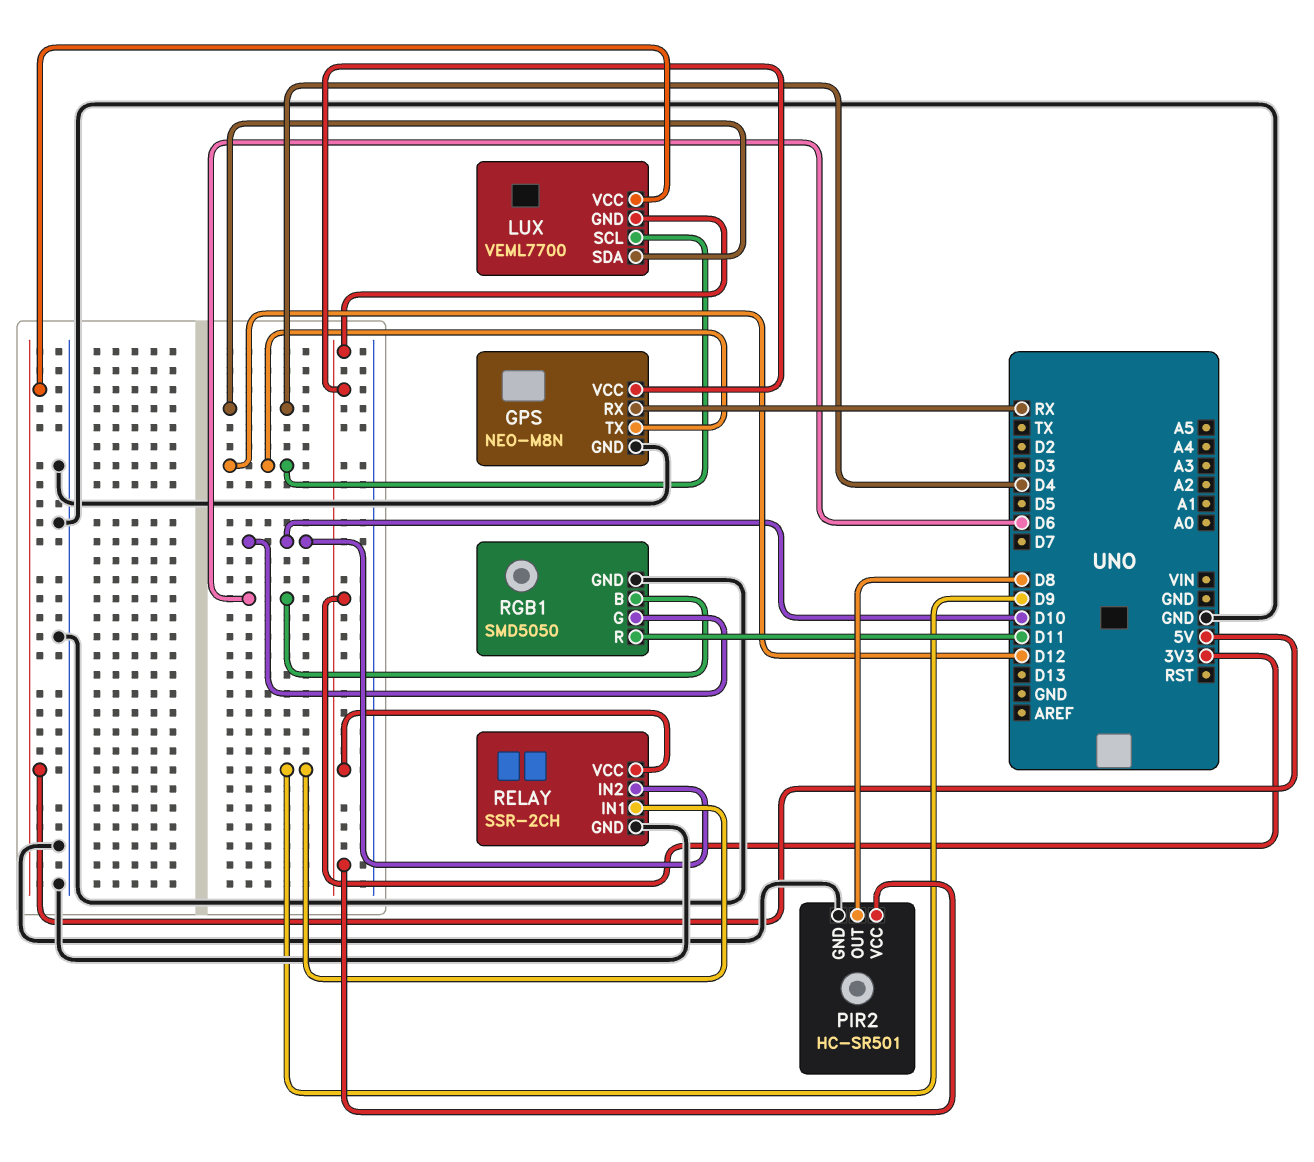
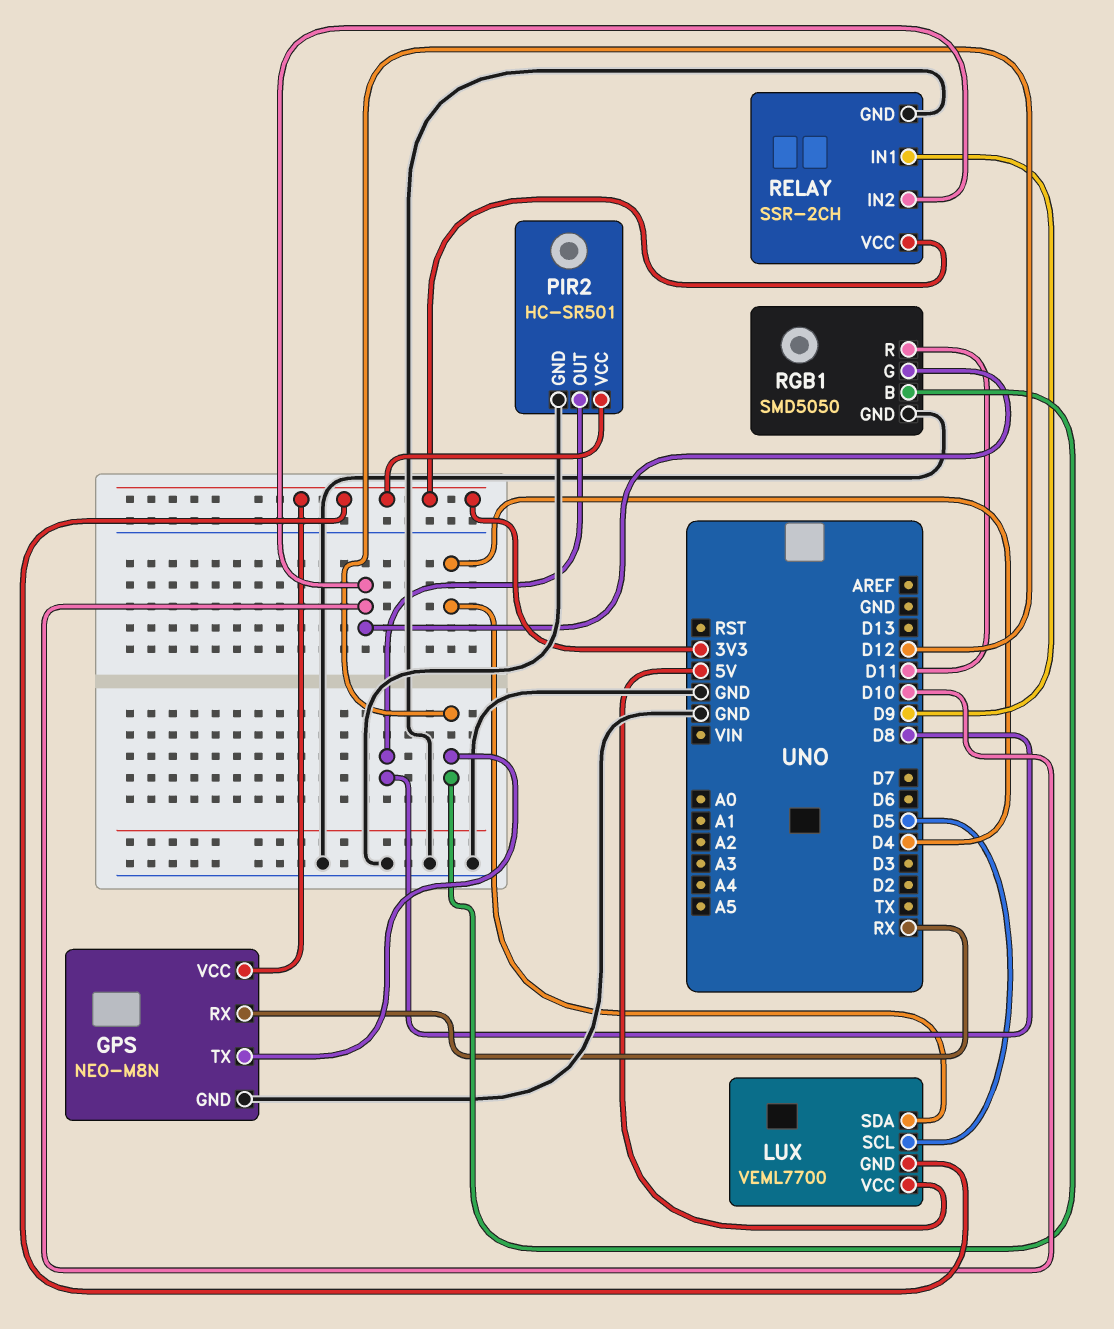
LUX pin SCL: D12 -> D5
RGB1 pin B: D6 -> D12

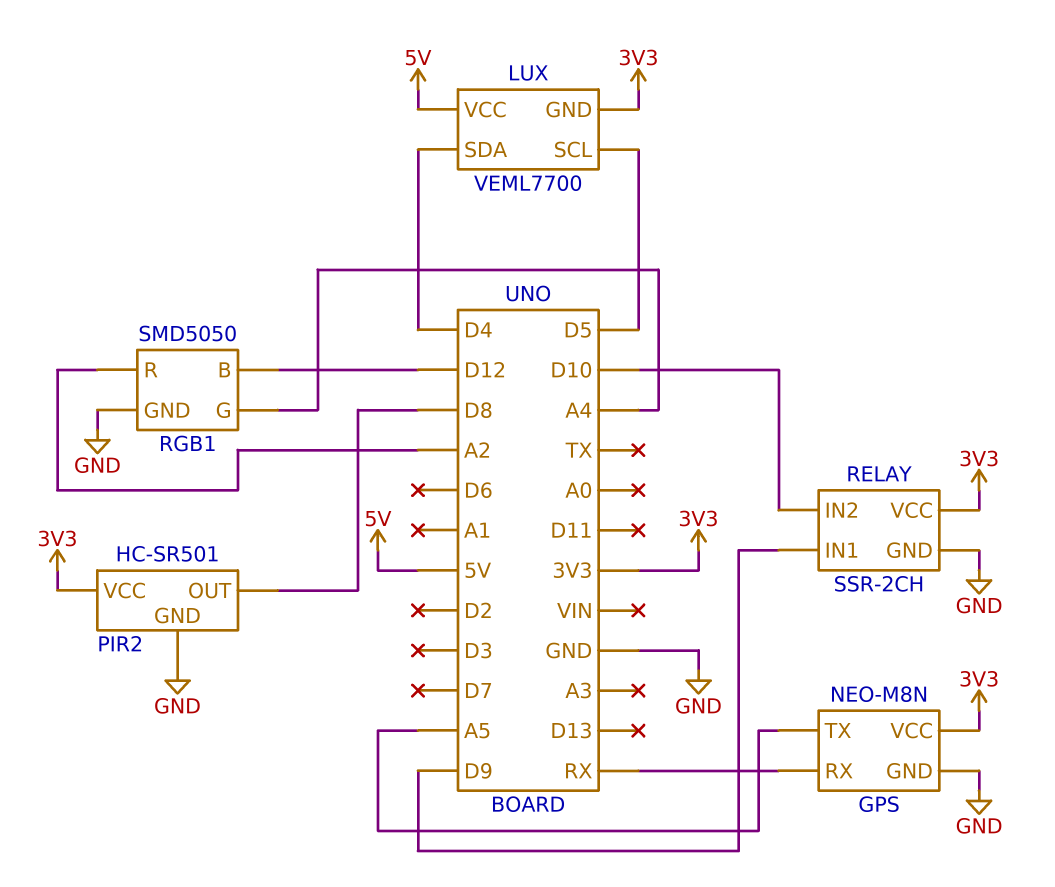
GPS pin TX: D12 -> A5
RGB1 pin G: D10 -> A4
RGB1 pin R: D11 -> A2

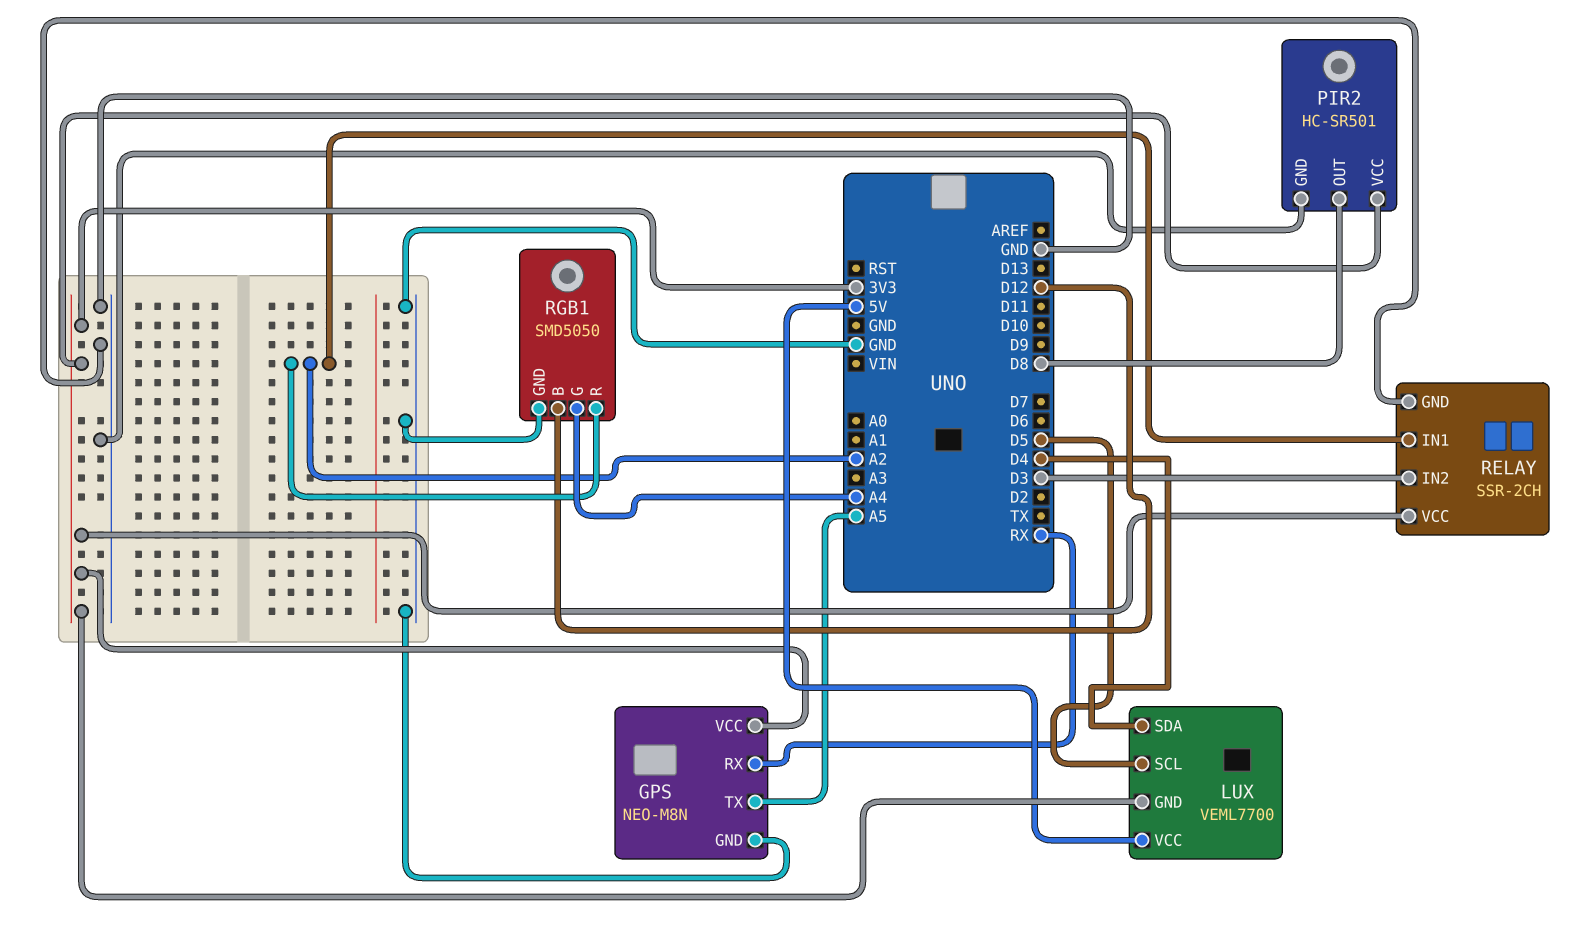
RELAY pin IN1: D9 -> A2
RELAY pin IN2: D10 -> D3

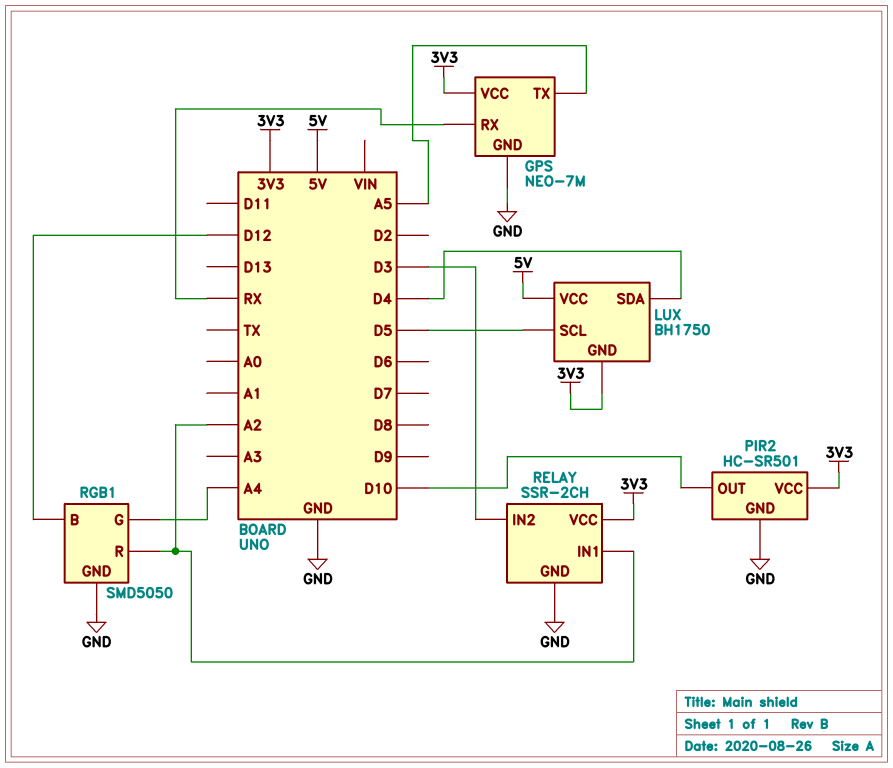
GPS: NEO-M8N -> NEO-7M
LUX: VEML7700 -> BH1750
PIR2 pin OUT: D8 -> D10

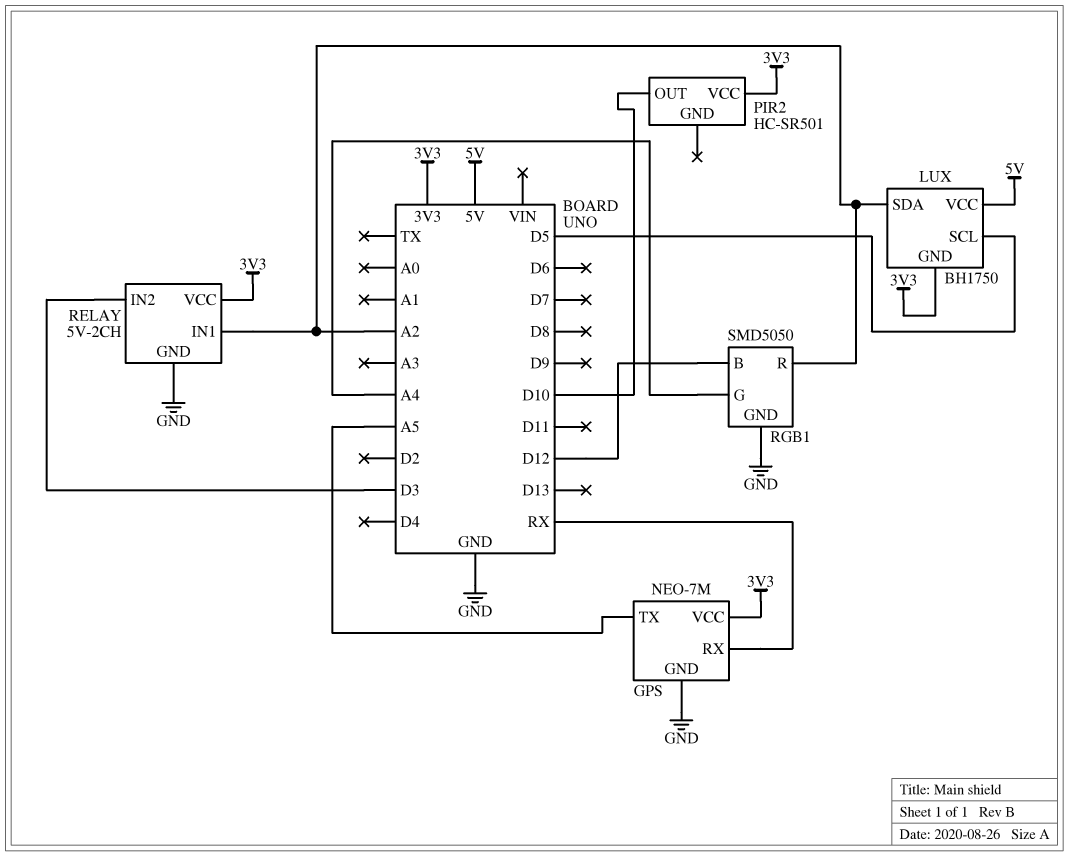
LUX pin SDA: D4 -> A2
PIR2 pin GND: GND -> none
RELAY: SSR-2CH -> 5V-2CH

